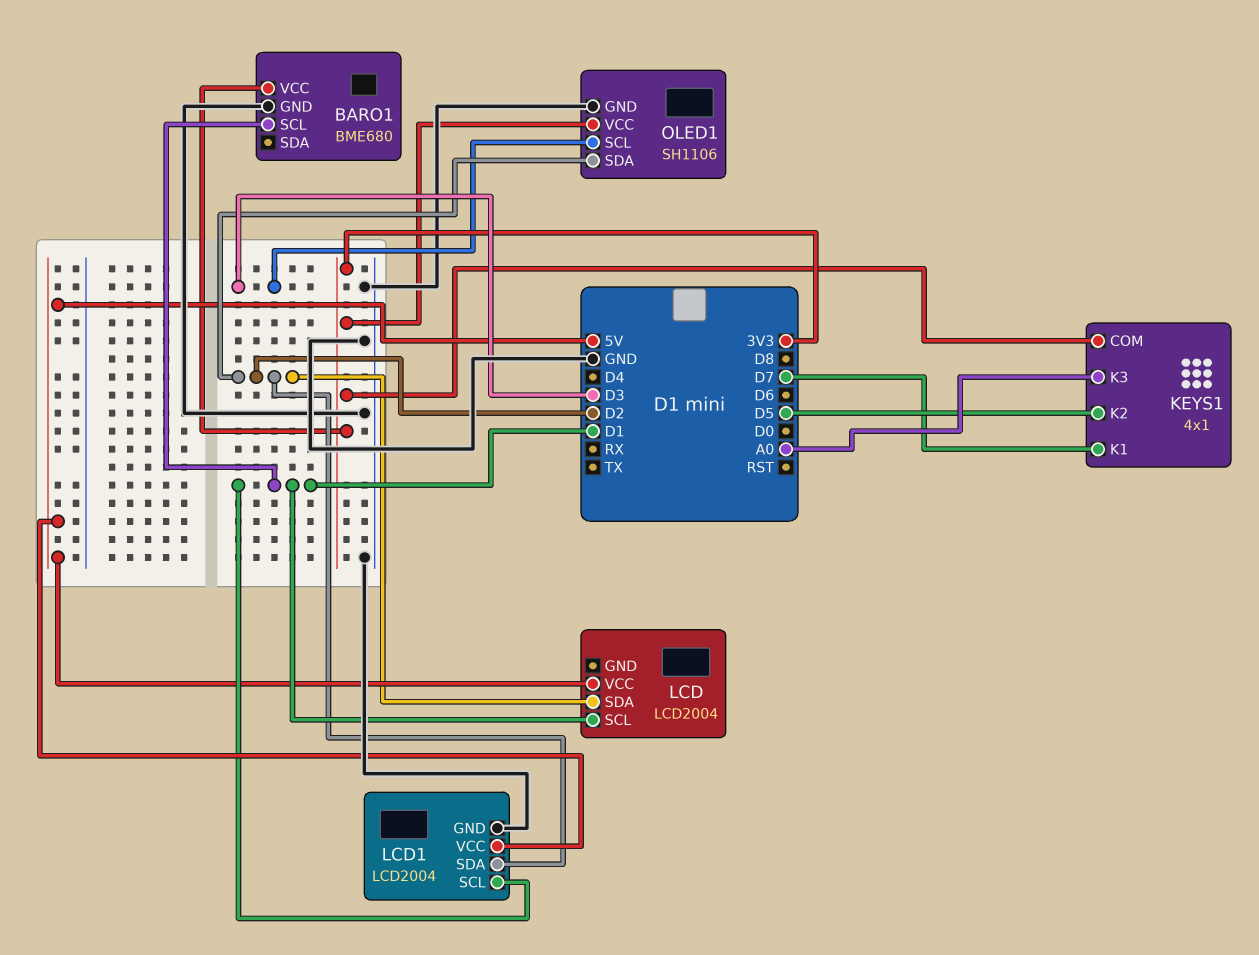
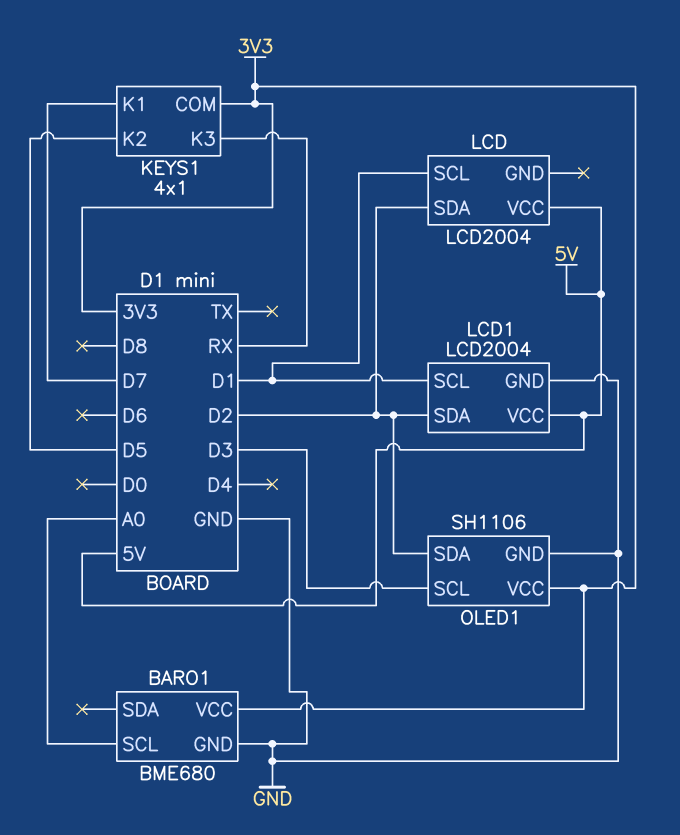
BARO1 pin SCL: D1 -> A0
KEYS1 pin K3: A0 -> RX

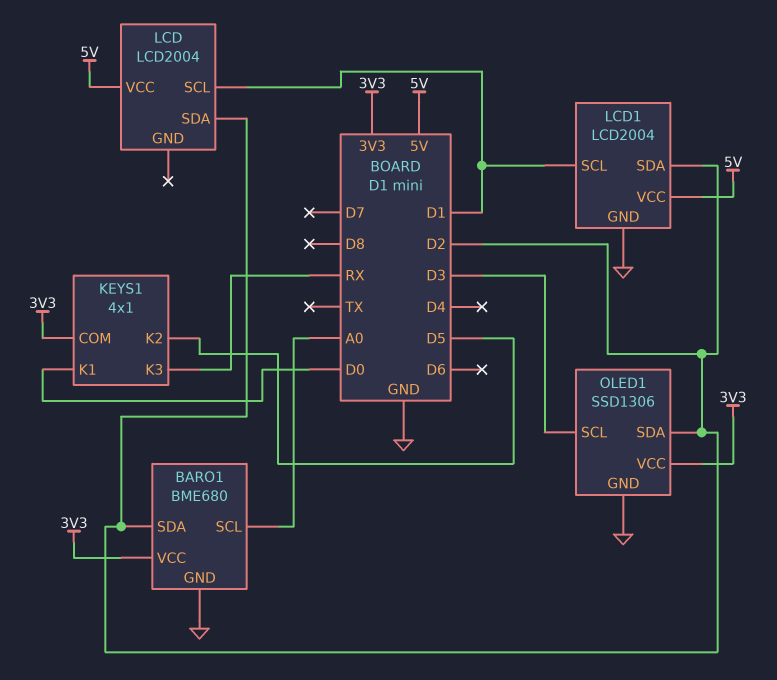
BARO1 pin SDA: none -> D2
KEYS1 pin K1: D7 -> D0
OLED1: SH1106 -> SSD1306

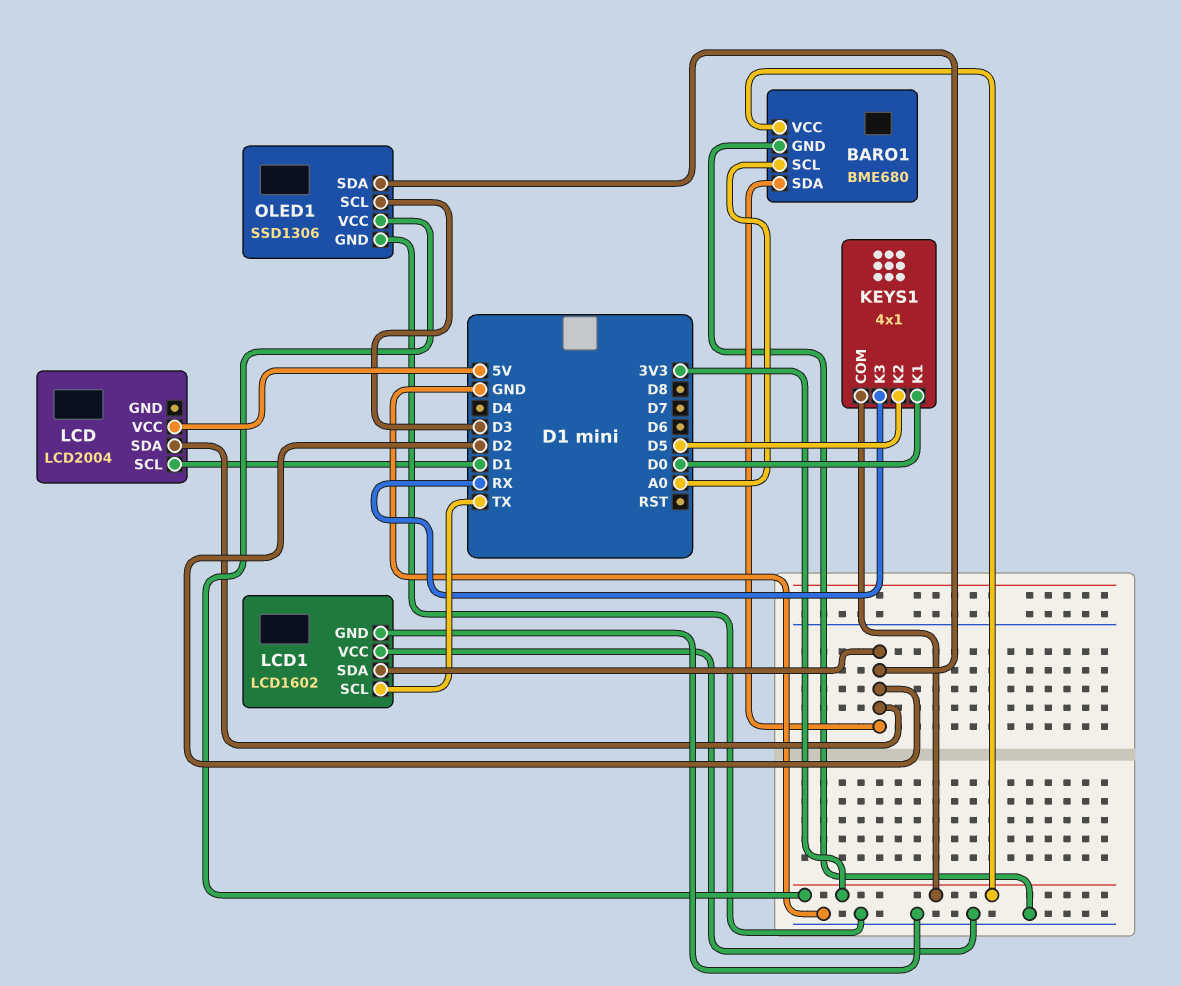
LCD1: LCD2004 -> LCD1602
LCD1 pin SCL: D1 -> TX
LCD1 pin VCC: 5V -> GND

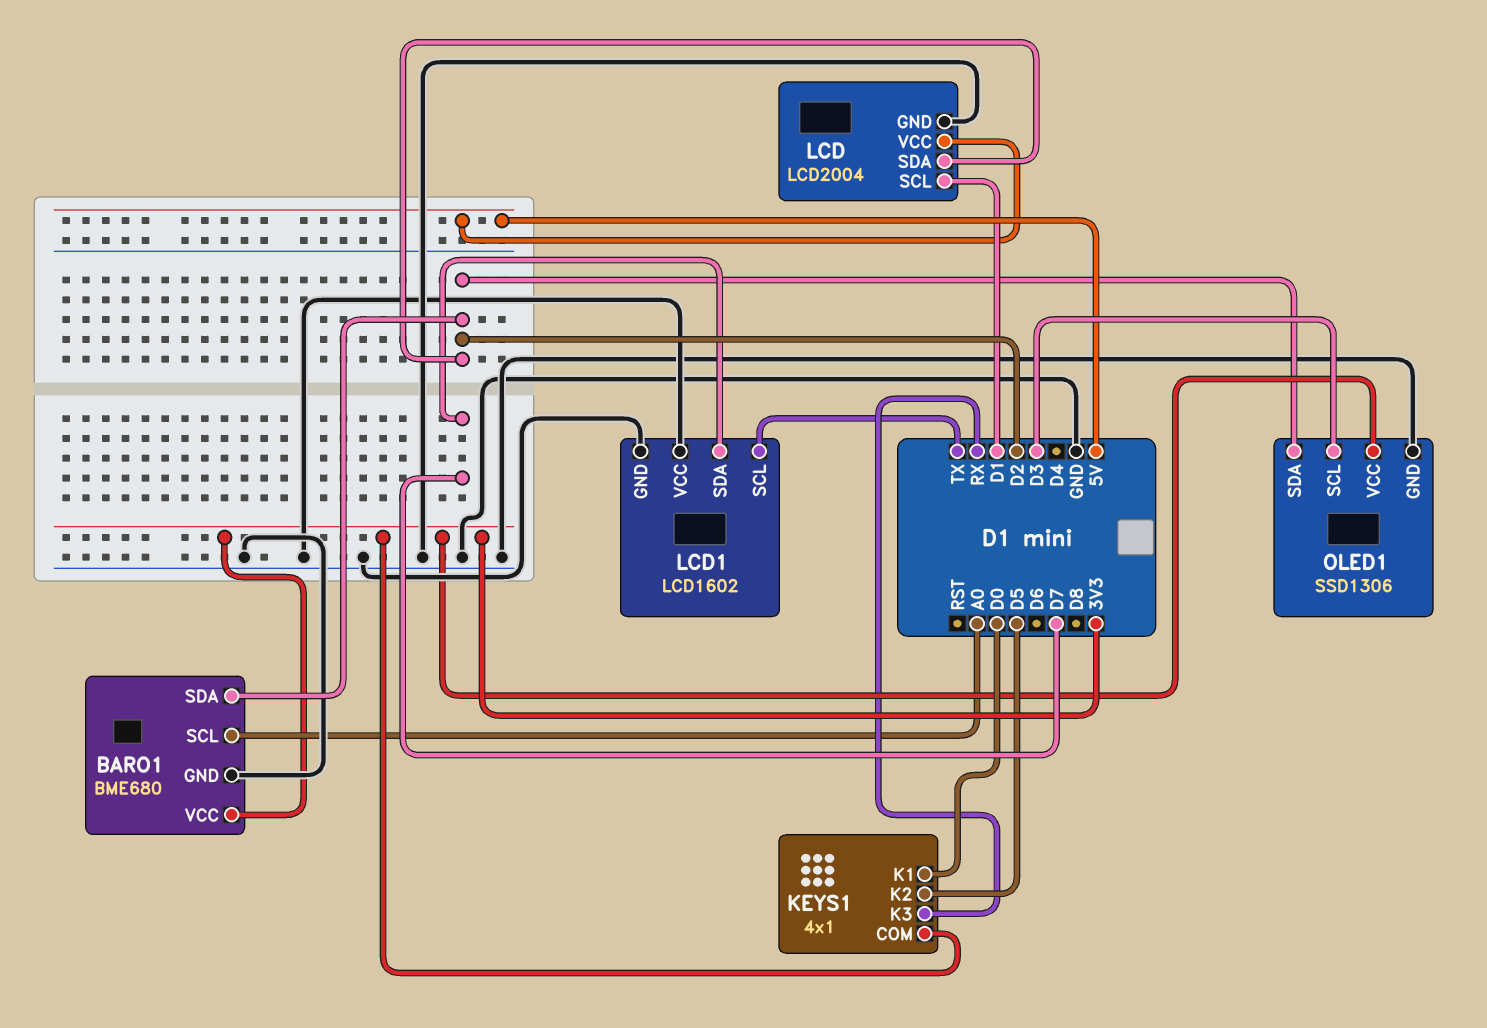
LCD pin GND: none -> GND
LCD1 pin SDA: D2 -> D7

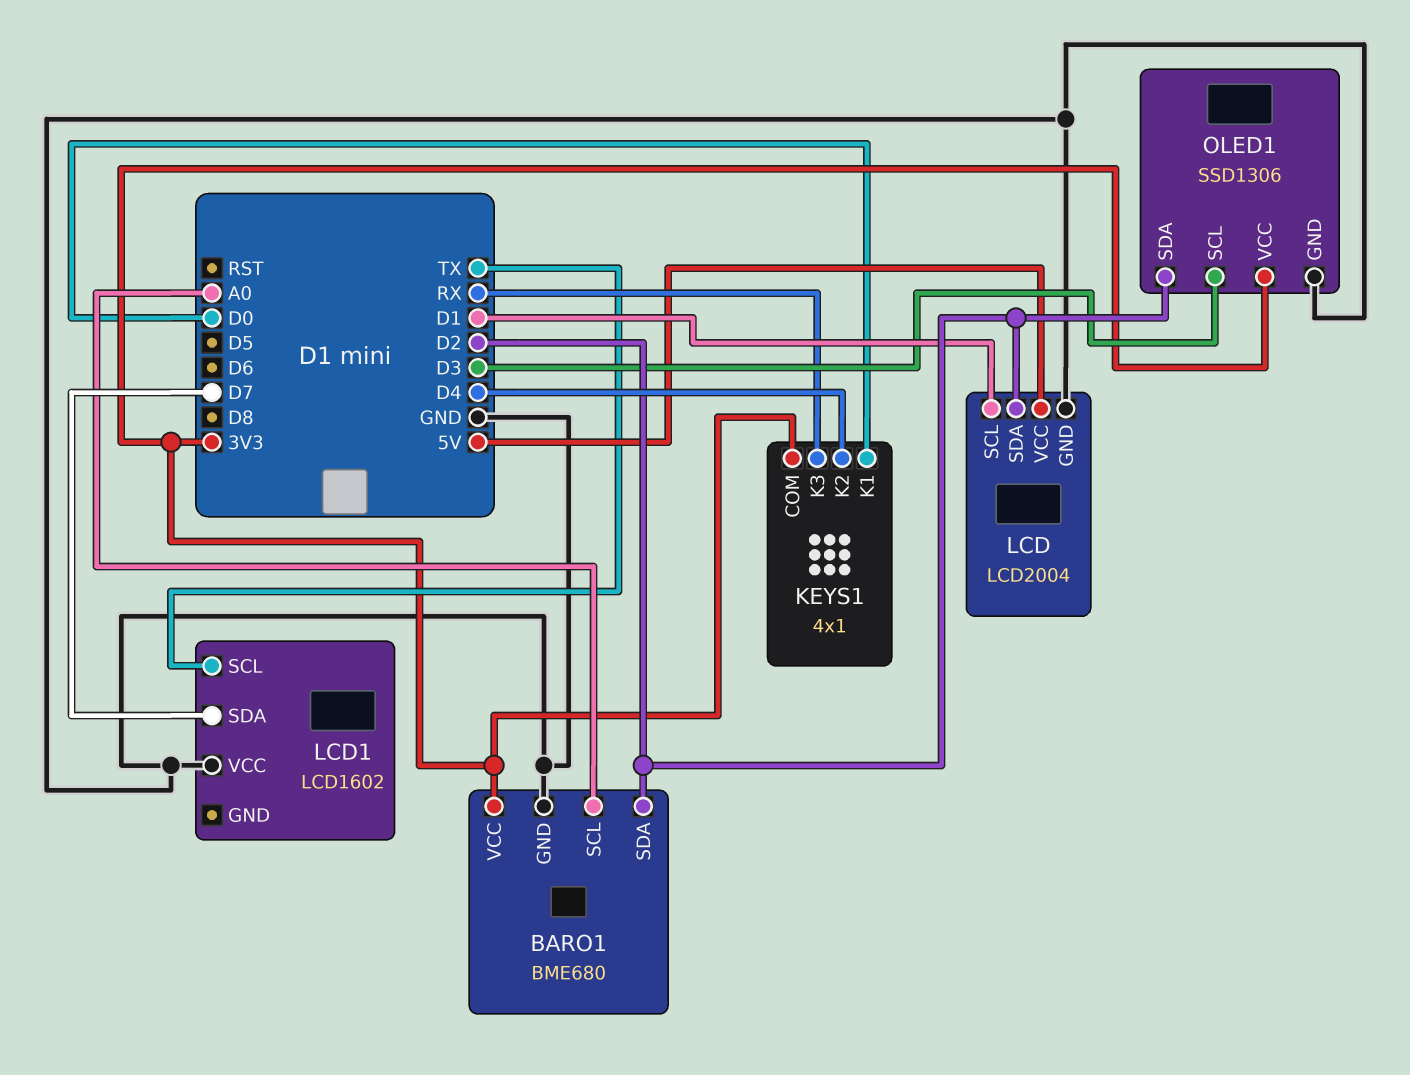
KEYS1 pin K2: D5 -> D4
LCD1 pin GND: GND -> none

